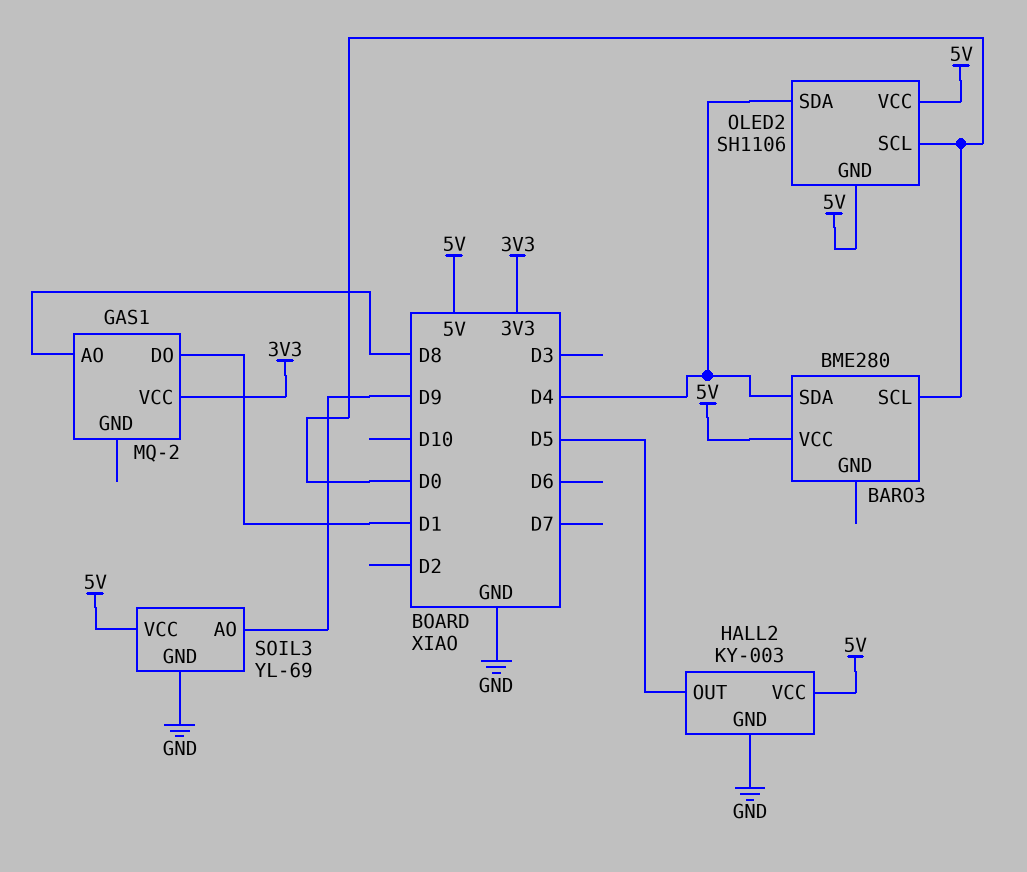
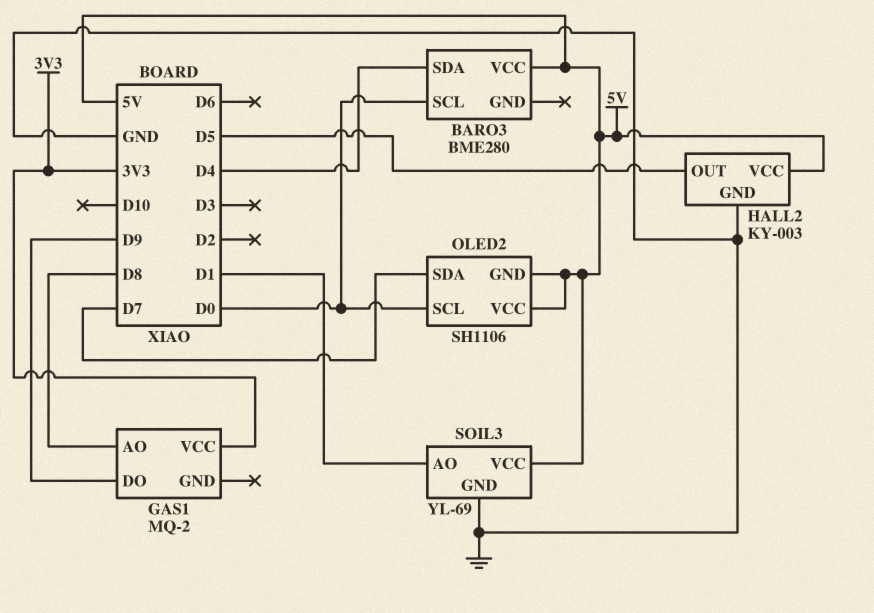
GAS1 pin DO: D1 -> D9
OLED2 pin SDA: D4 -> D7
SOIL3 pin AO: D9 -> D1

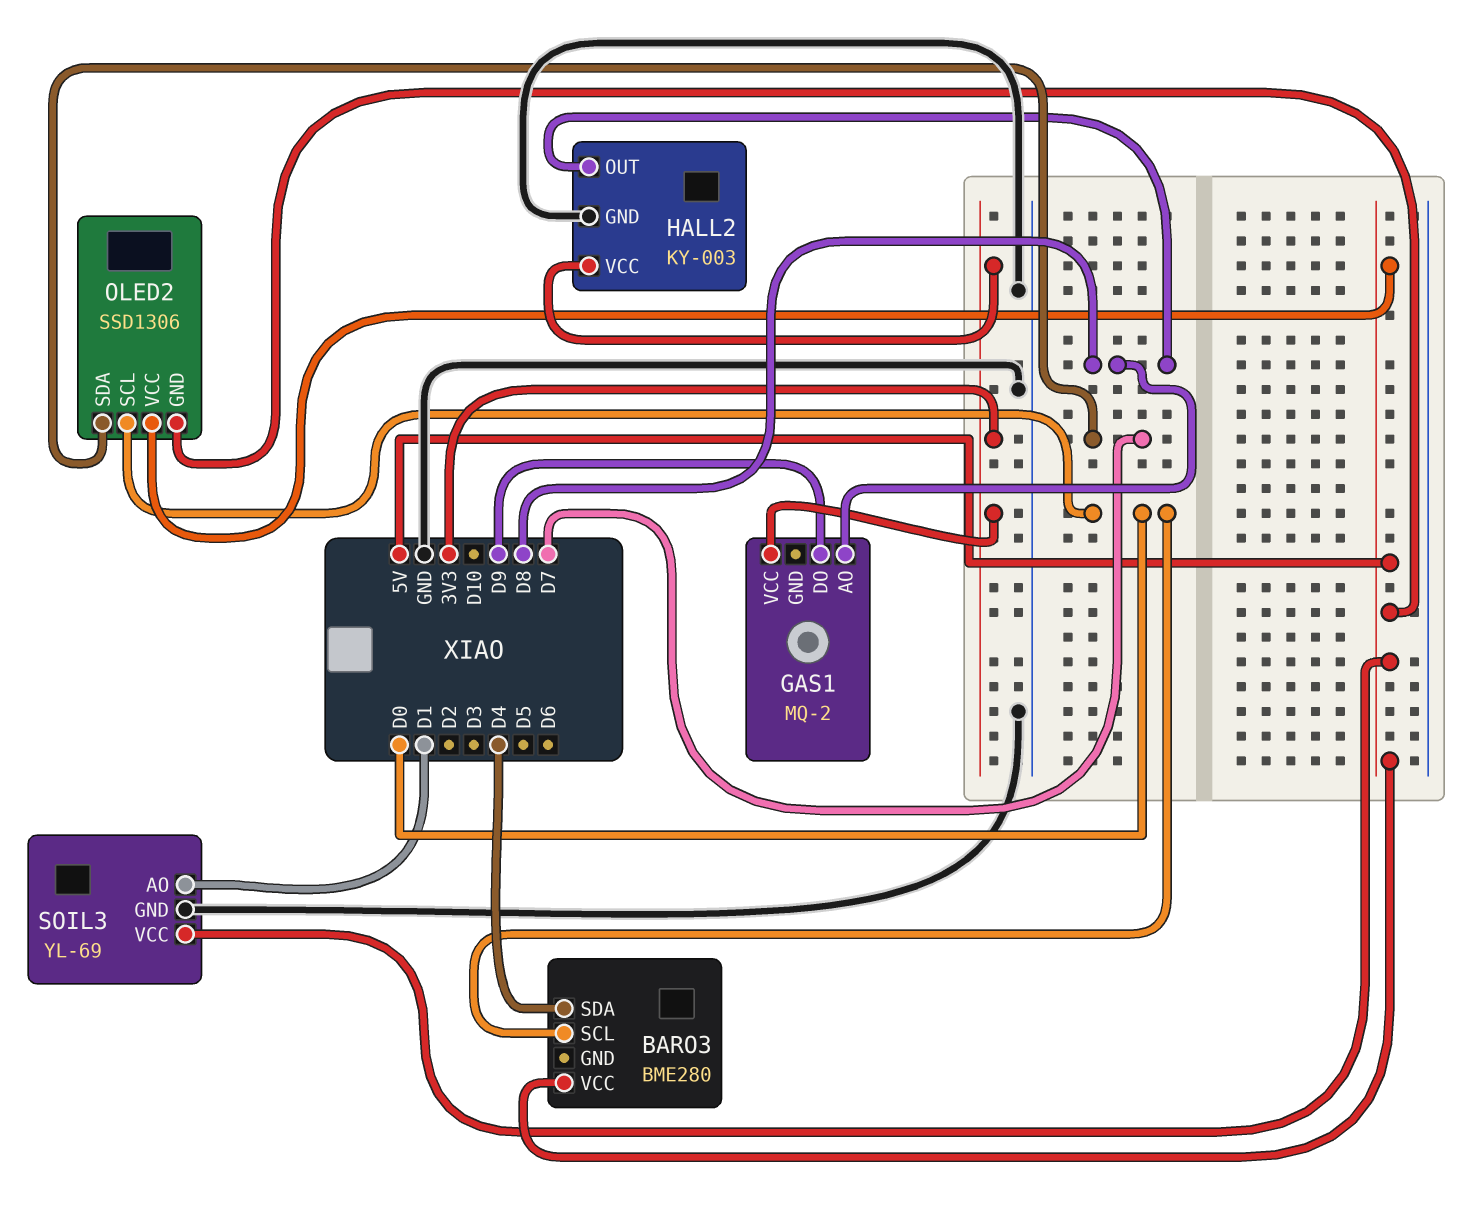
HALL2 pin OUT: D5 -> D8
HALL2 pin VCC: 5V -> 3V3
OLED2: SH1106 -> SSD1306

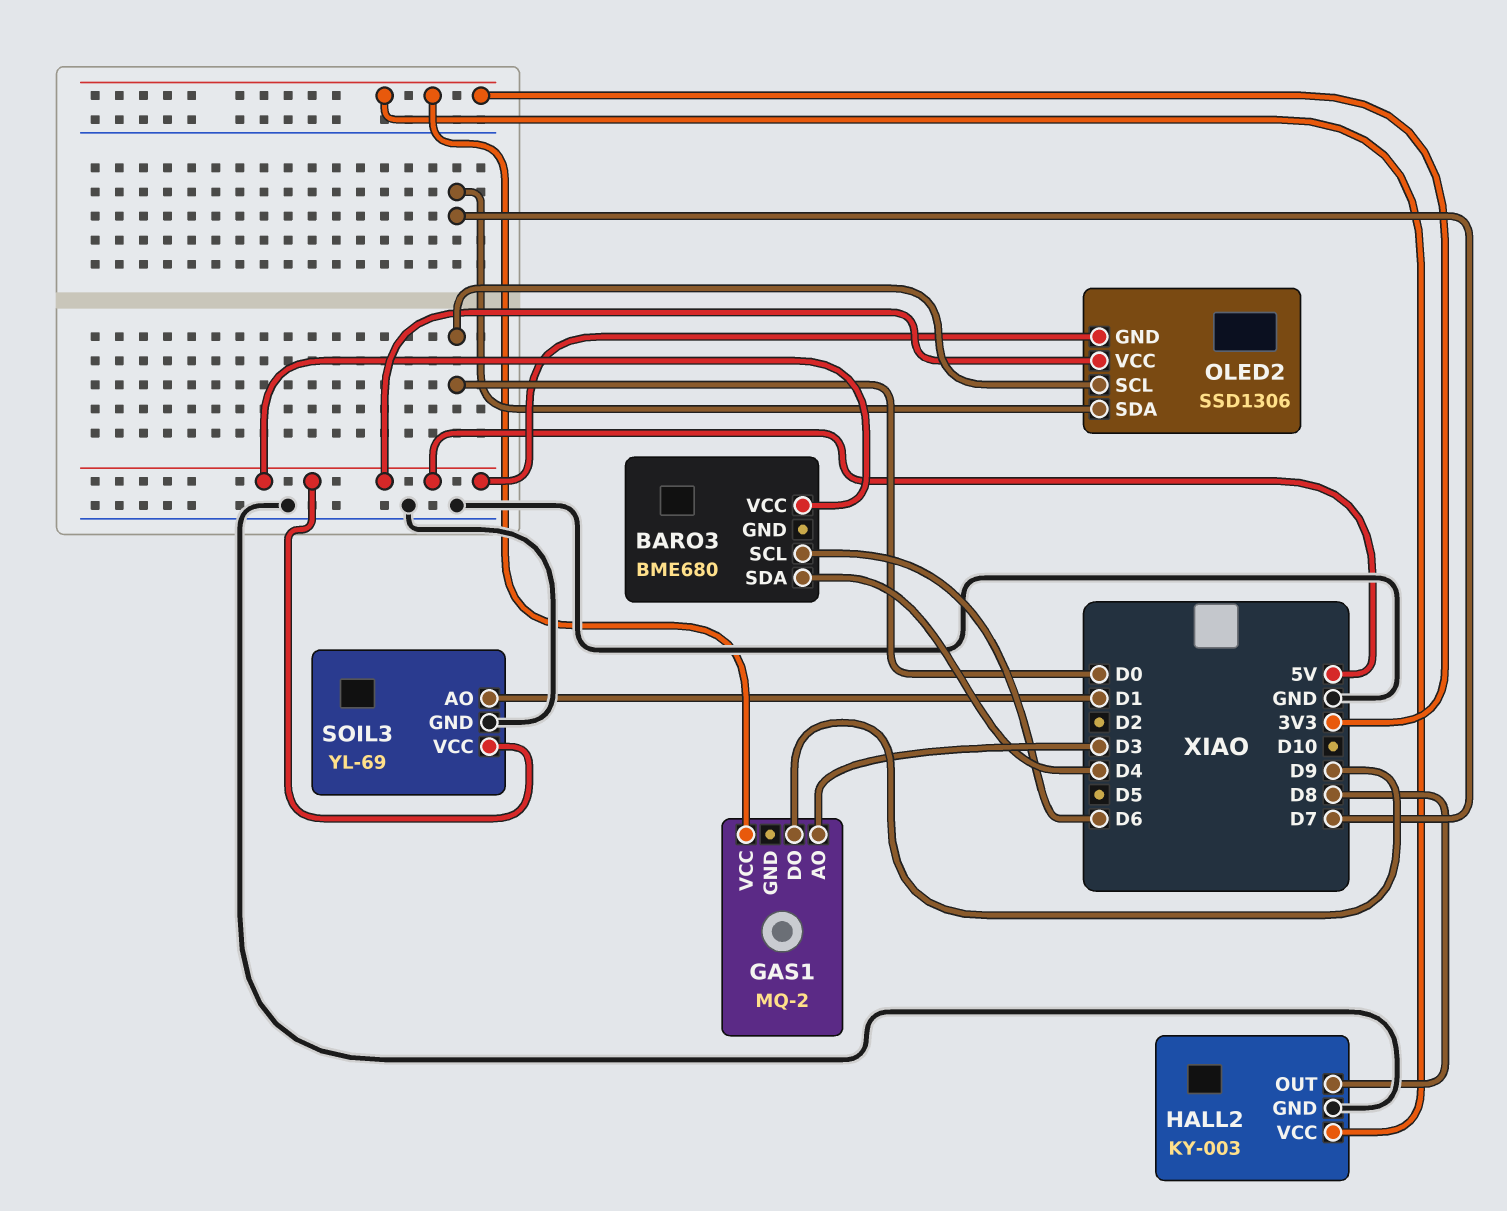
BARO3: BME280 -> BME680
BARO3 pin SCL: D0 -> D6
GAS1 pin AO: D8 -> D3

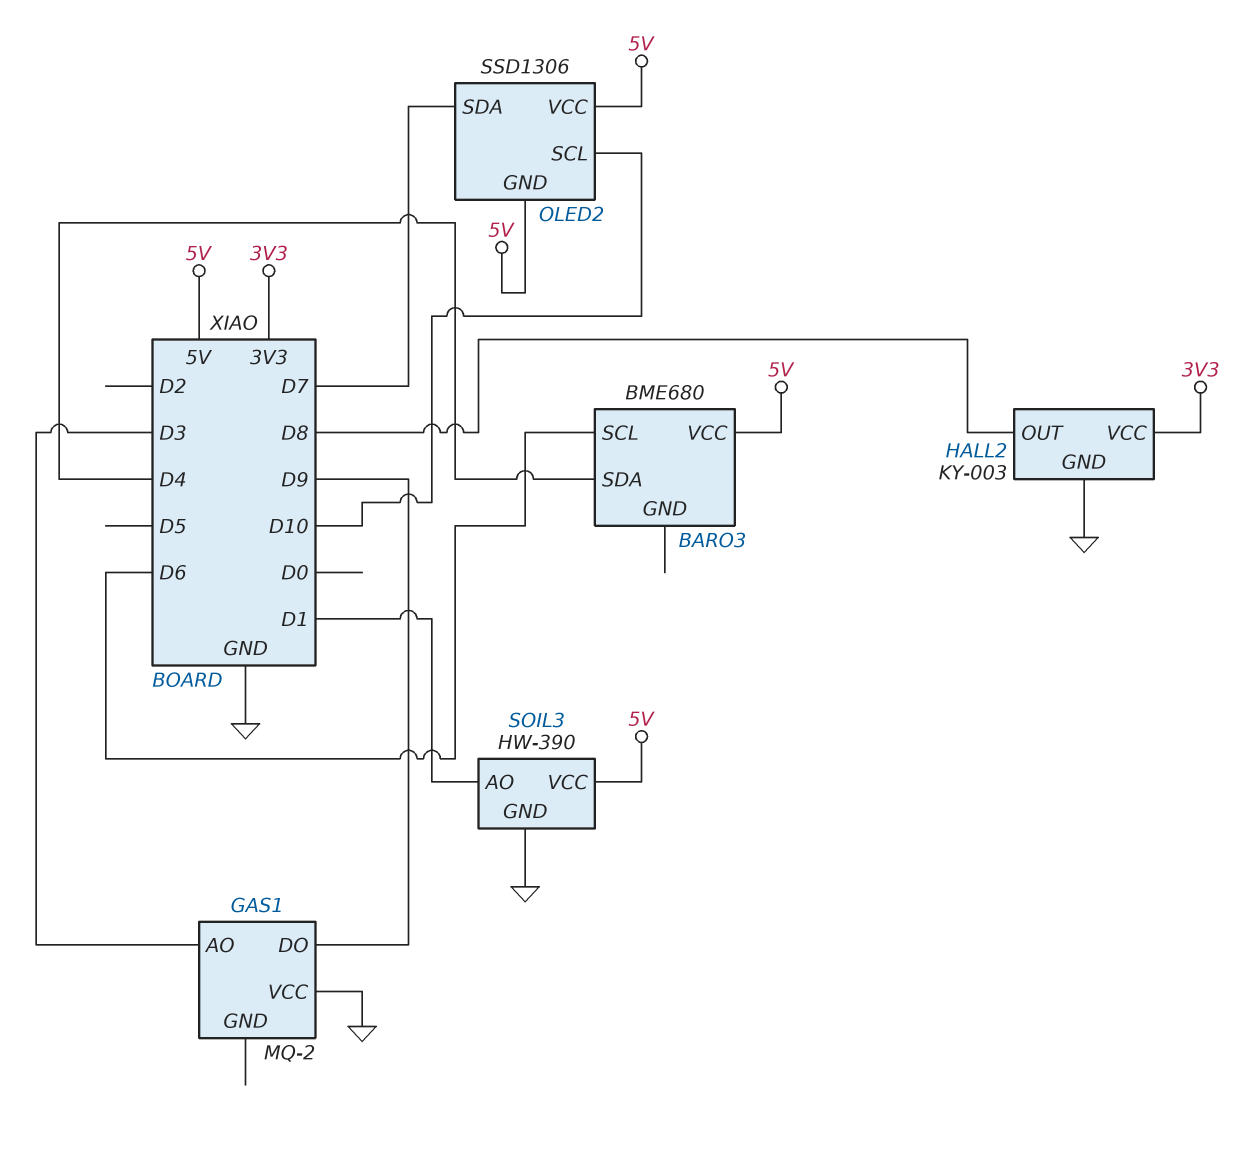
GAS1 pin VCC: 3V3 -> GND
OLED2 pin SCL: D0 -> D10
SOIL3: YL-69 -> HW-390

